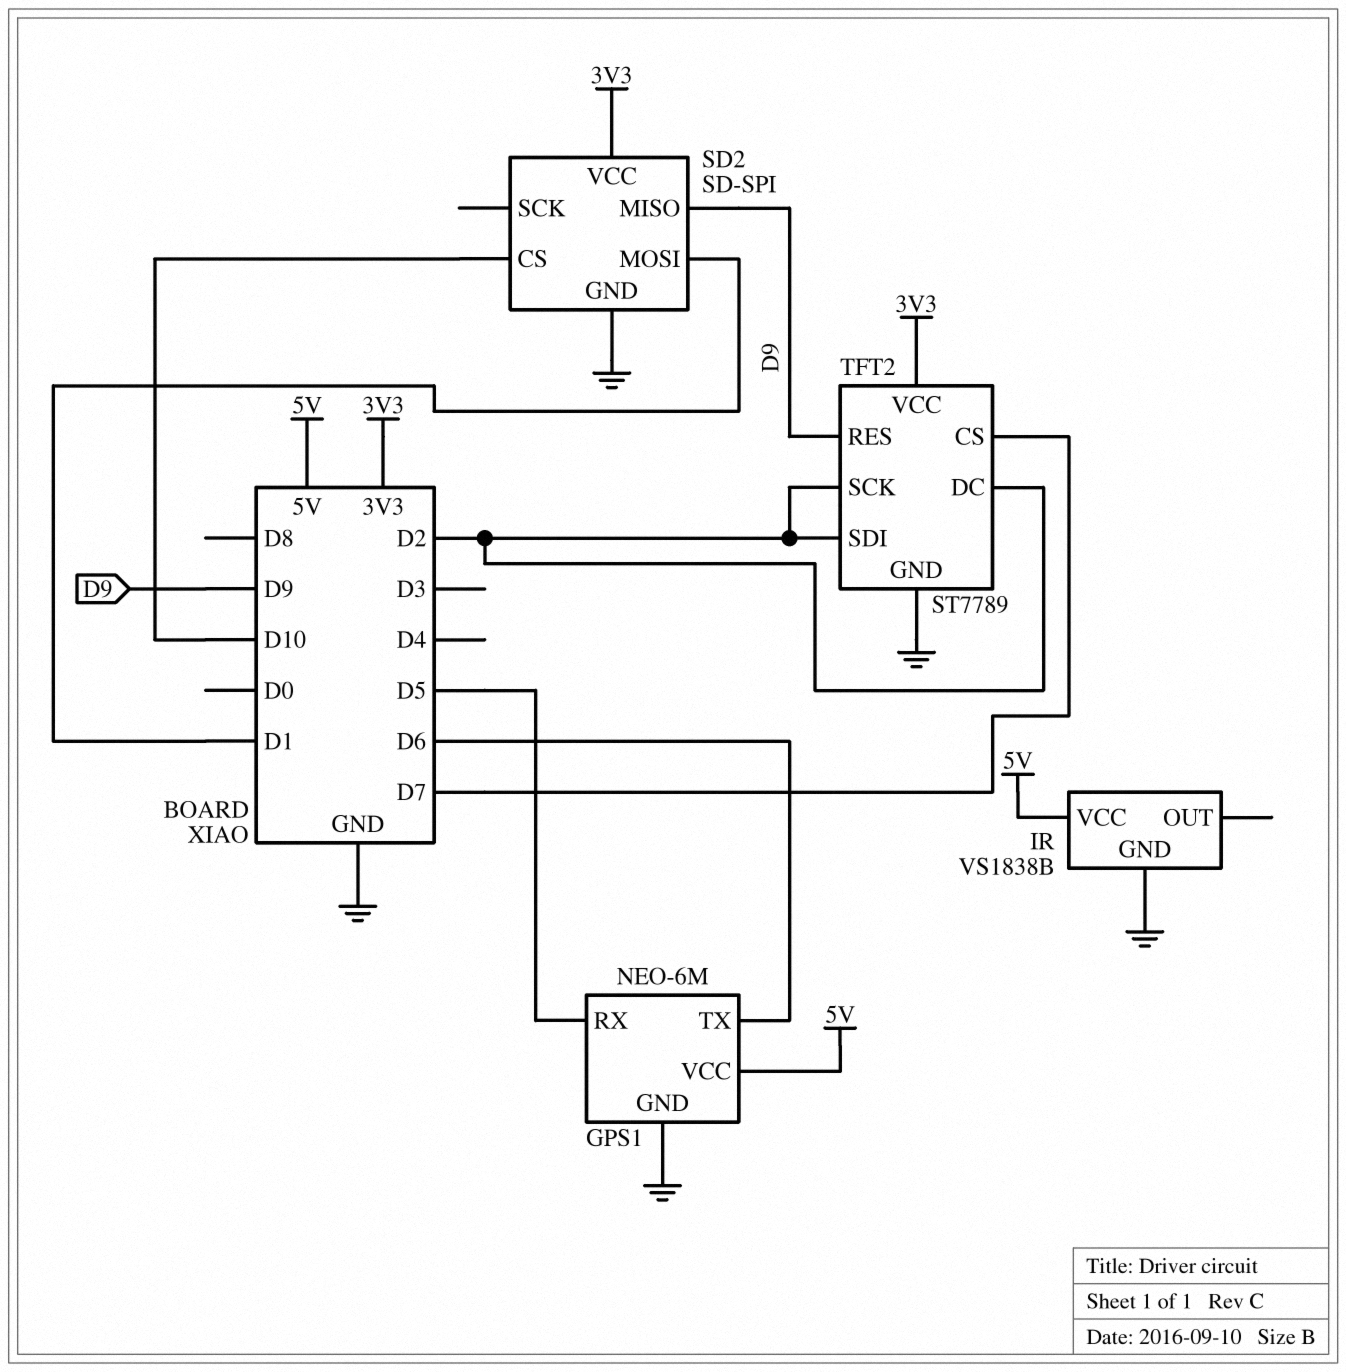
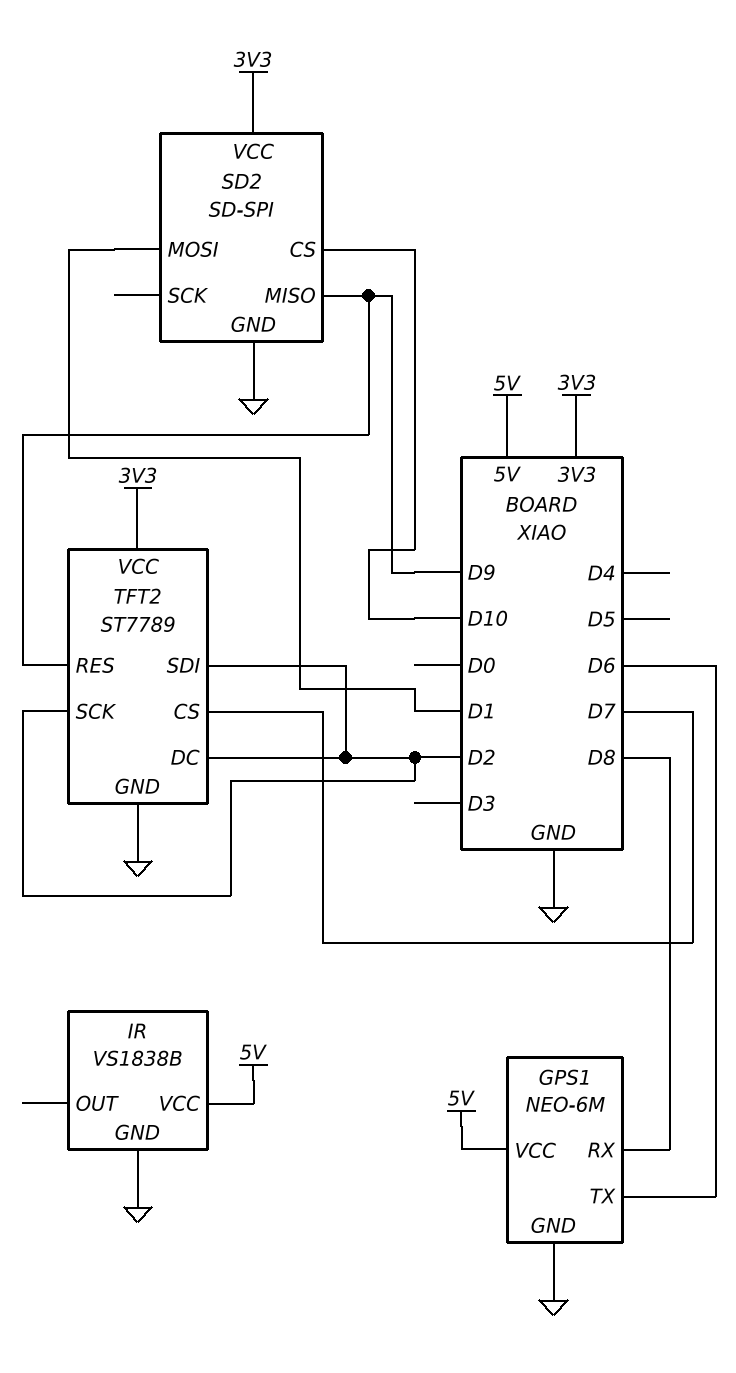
GPS1 pin RX: D5 -> D8

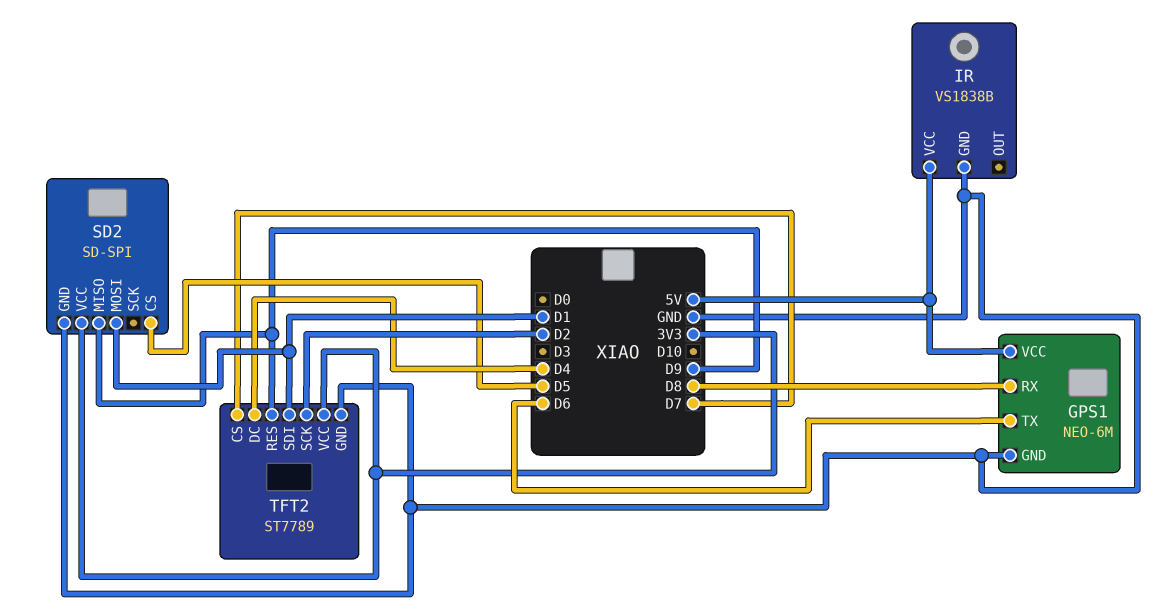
SD2 pin CS: D10 -> D5
TFT2 pin DC: D2 -> D4
TFT2 pin SDI: D2 -> D1

